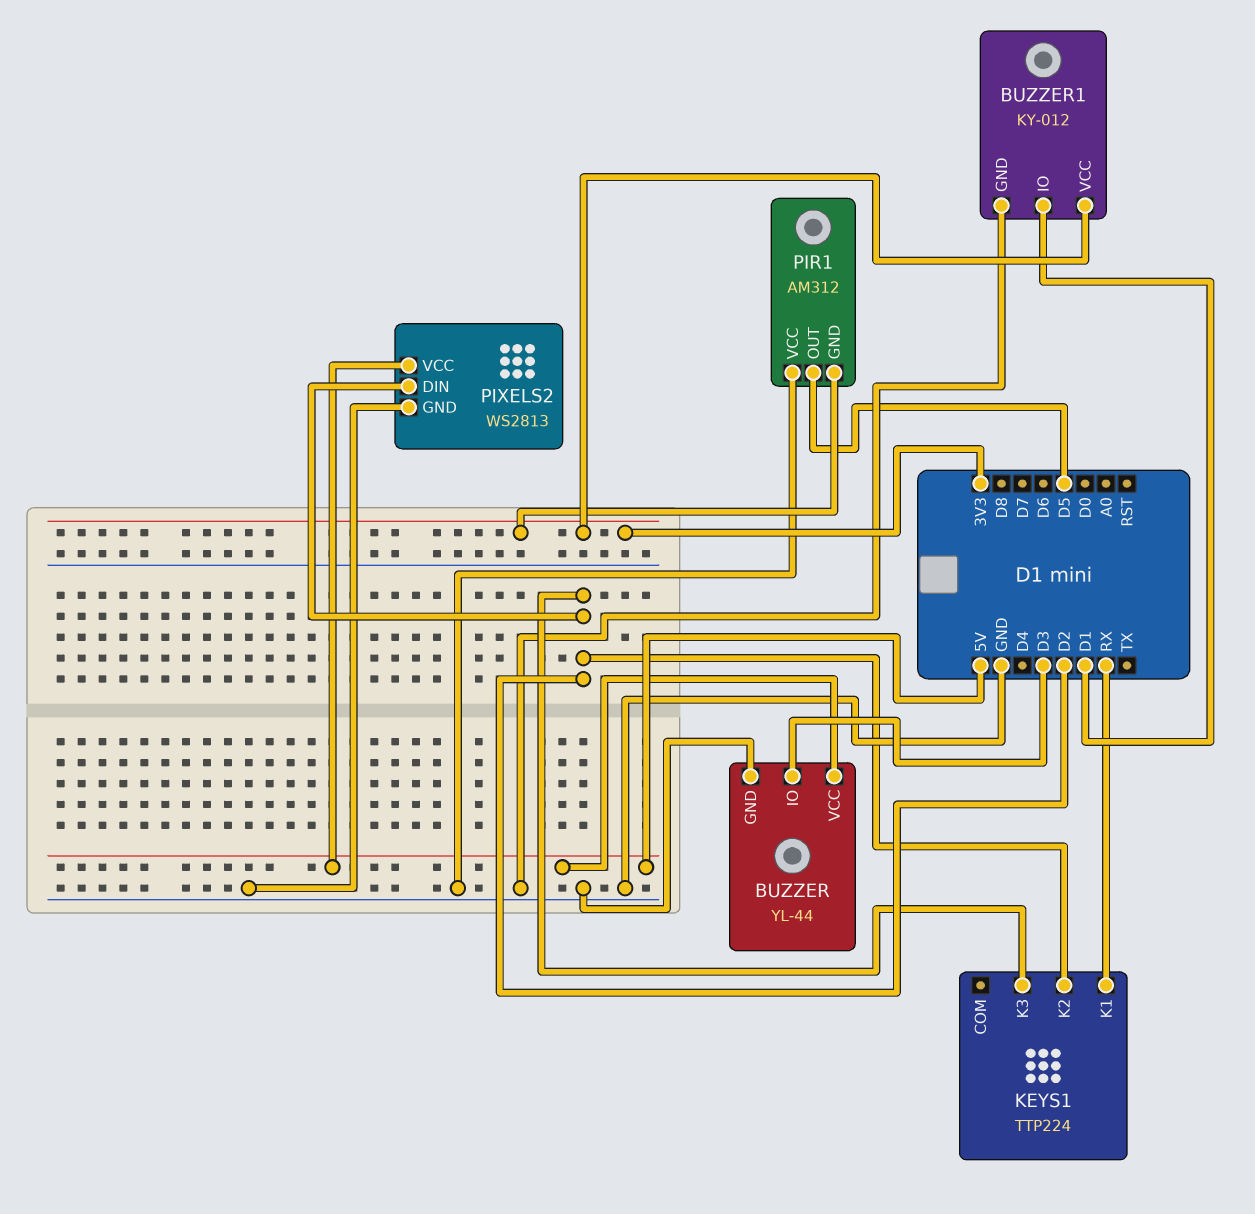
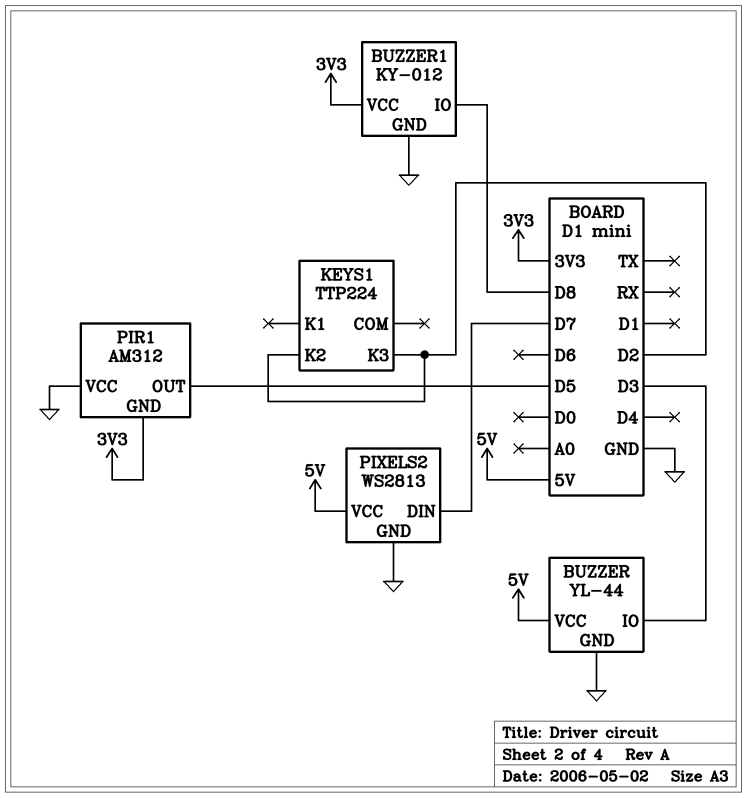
BUZZER1 pin IO: D1 -> D8
KEYS1 pin K1: RX -> none
PIXELS2 pin DIN: D2 -> D7

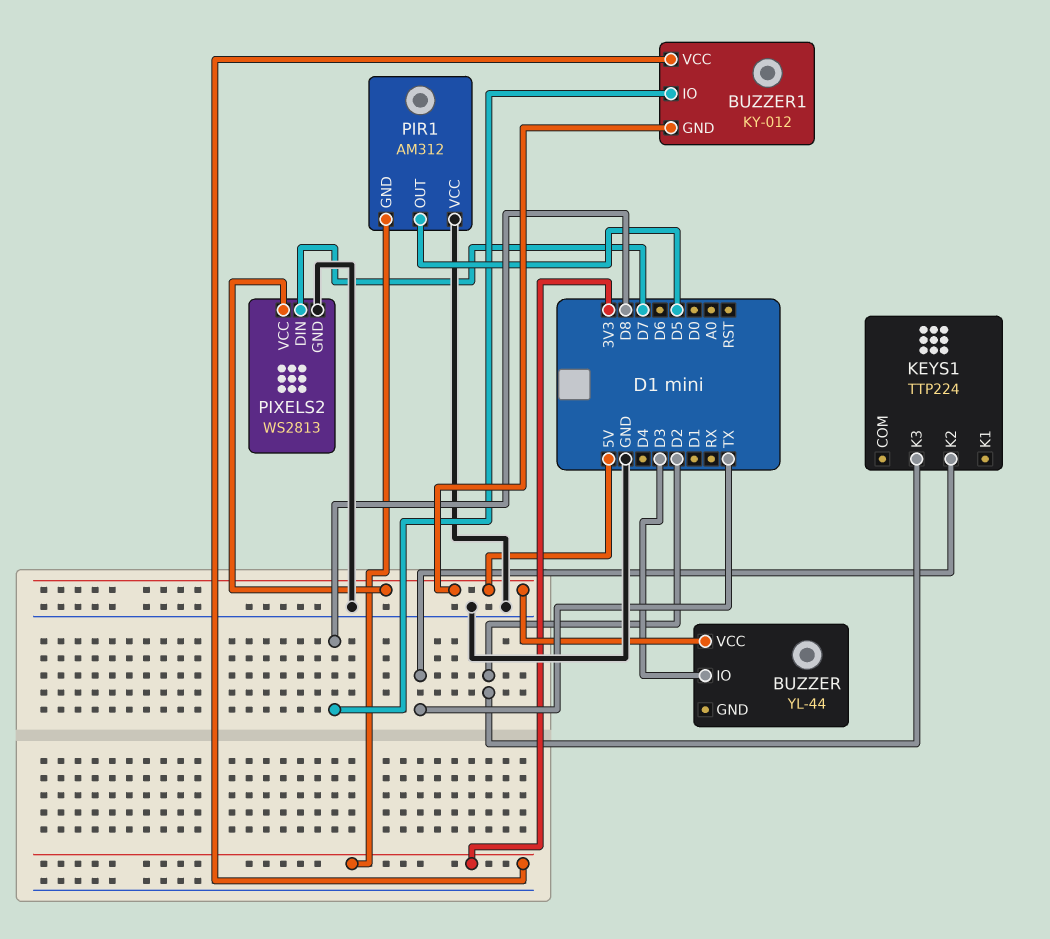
BUZZER pin GND: GND -> none
BUZZER1 pin GND: GND -> 5V
KEYS1 pin K2: D2 -> TX

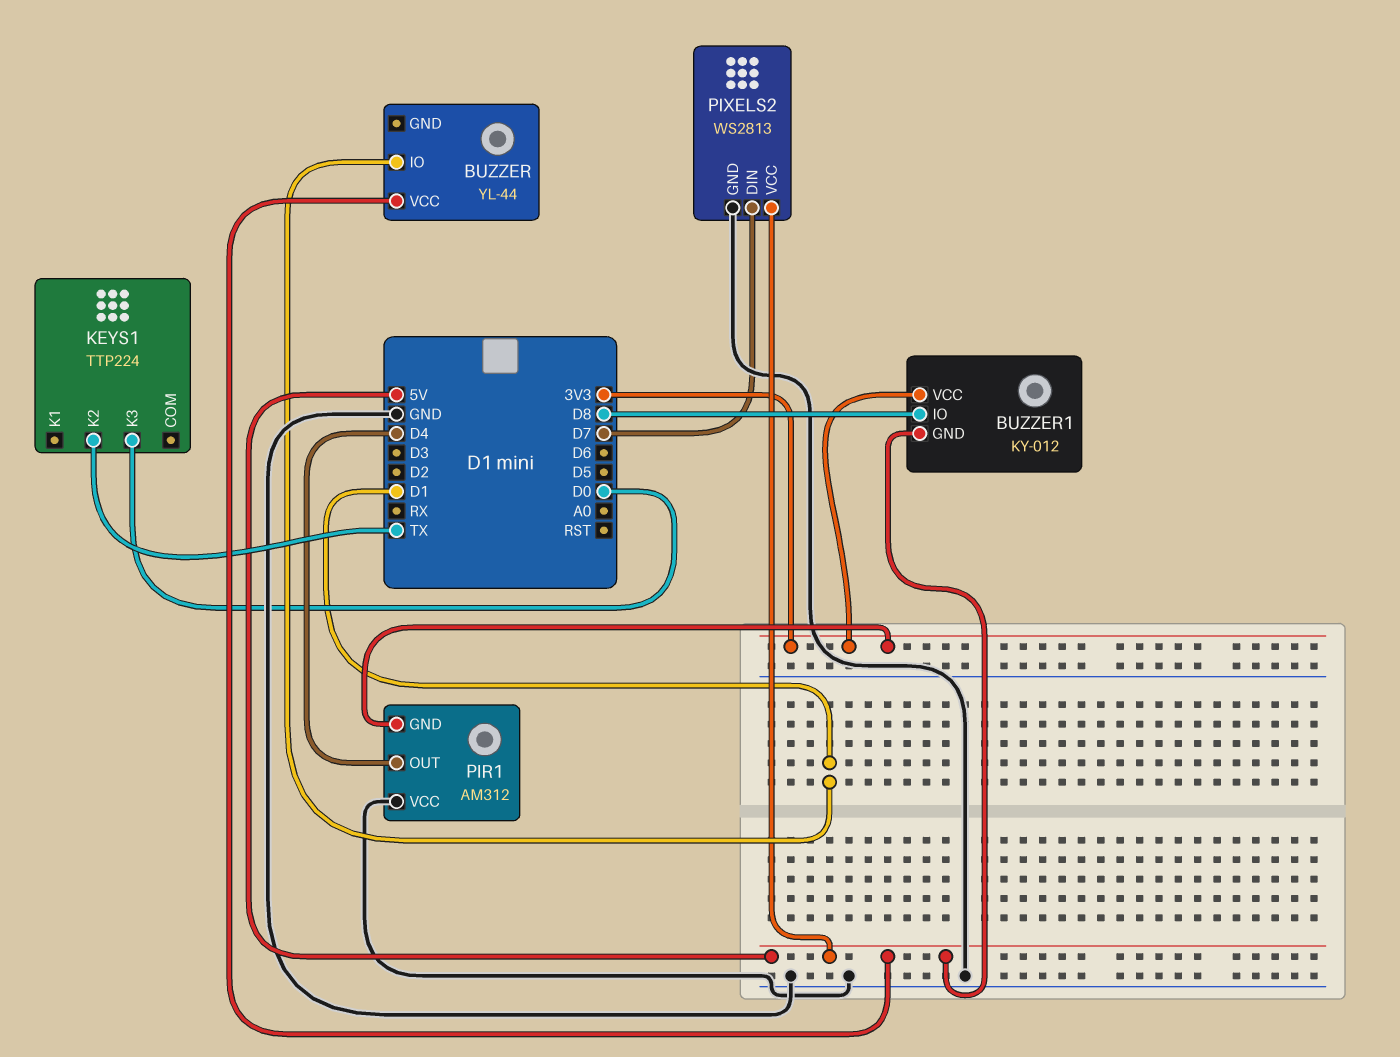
BUZZER pin IO: D3 -> D1
KEYS1 pin K3: D2 -> D0
PIR1 pin OUT: D5 -> D4

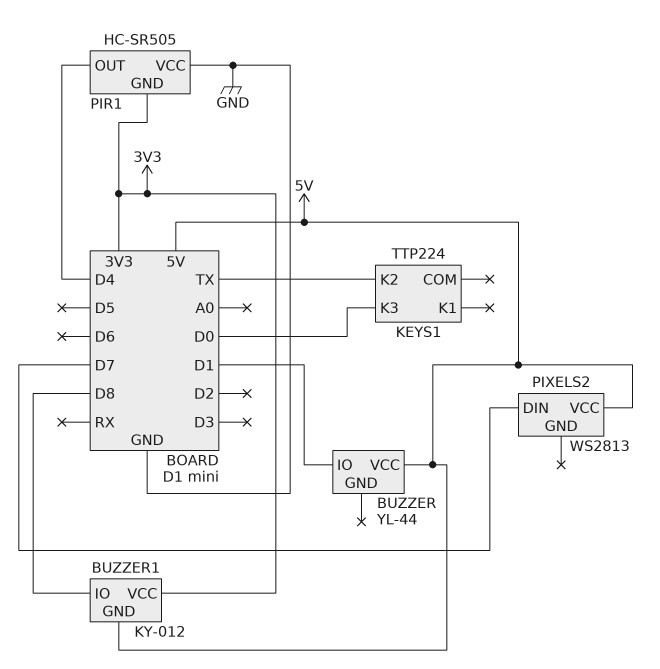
PIR1: AM312 -> HC-SR505
PIXELS2 pin GND: GND -> none

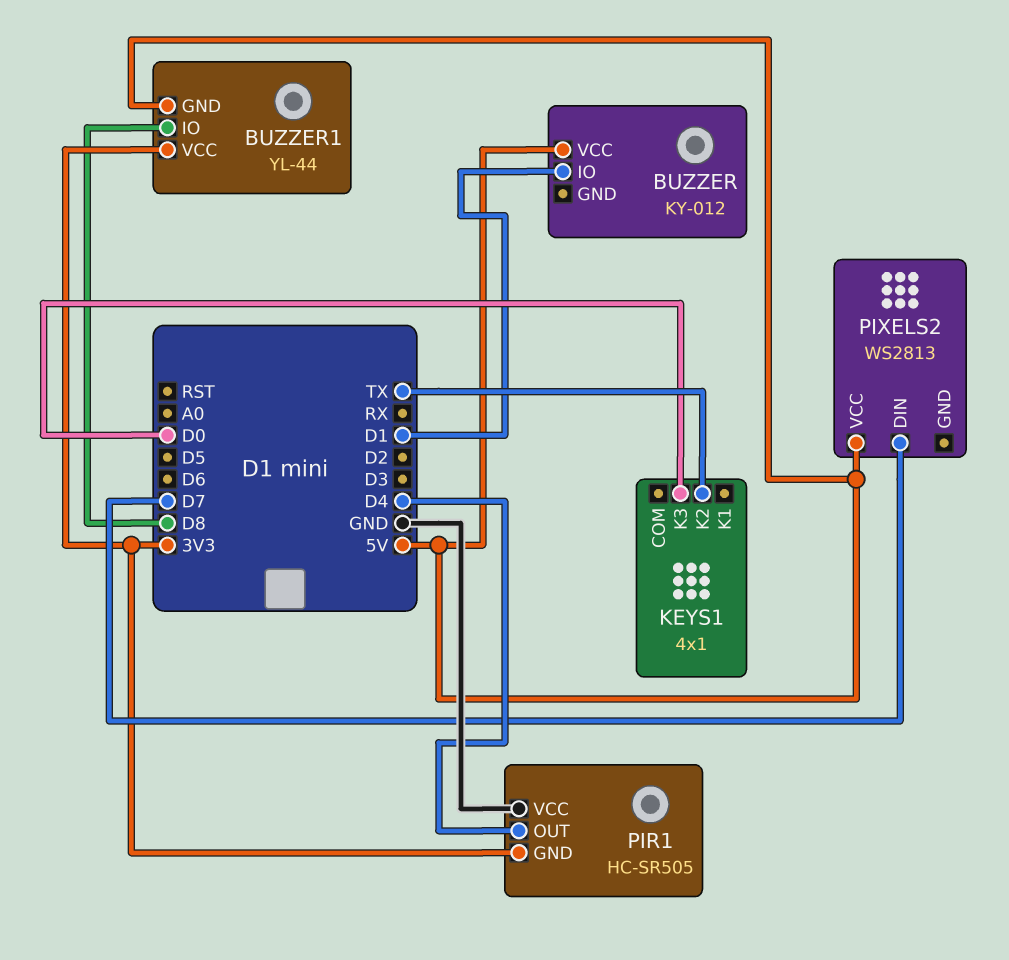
BUZZER: YL-44 -> KY-012
BUZZER1: KY-012 -> YL-44
KEYS1: TTP224 -> 4x1

